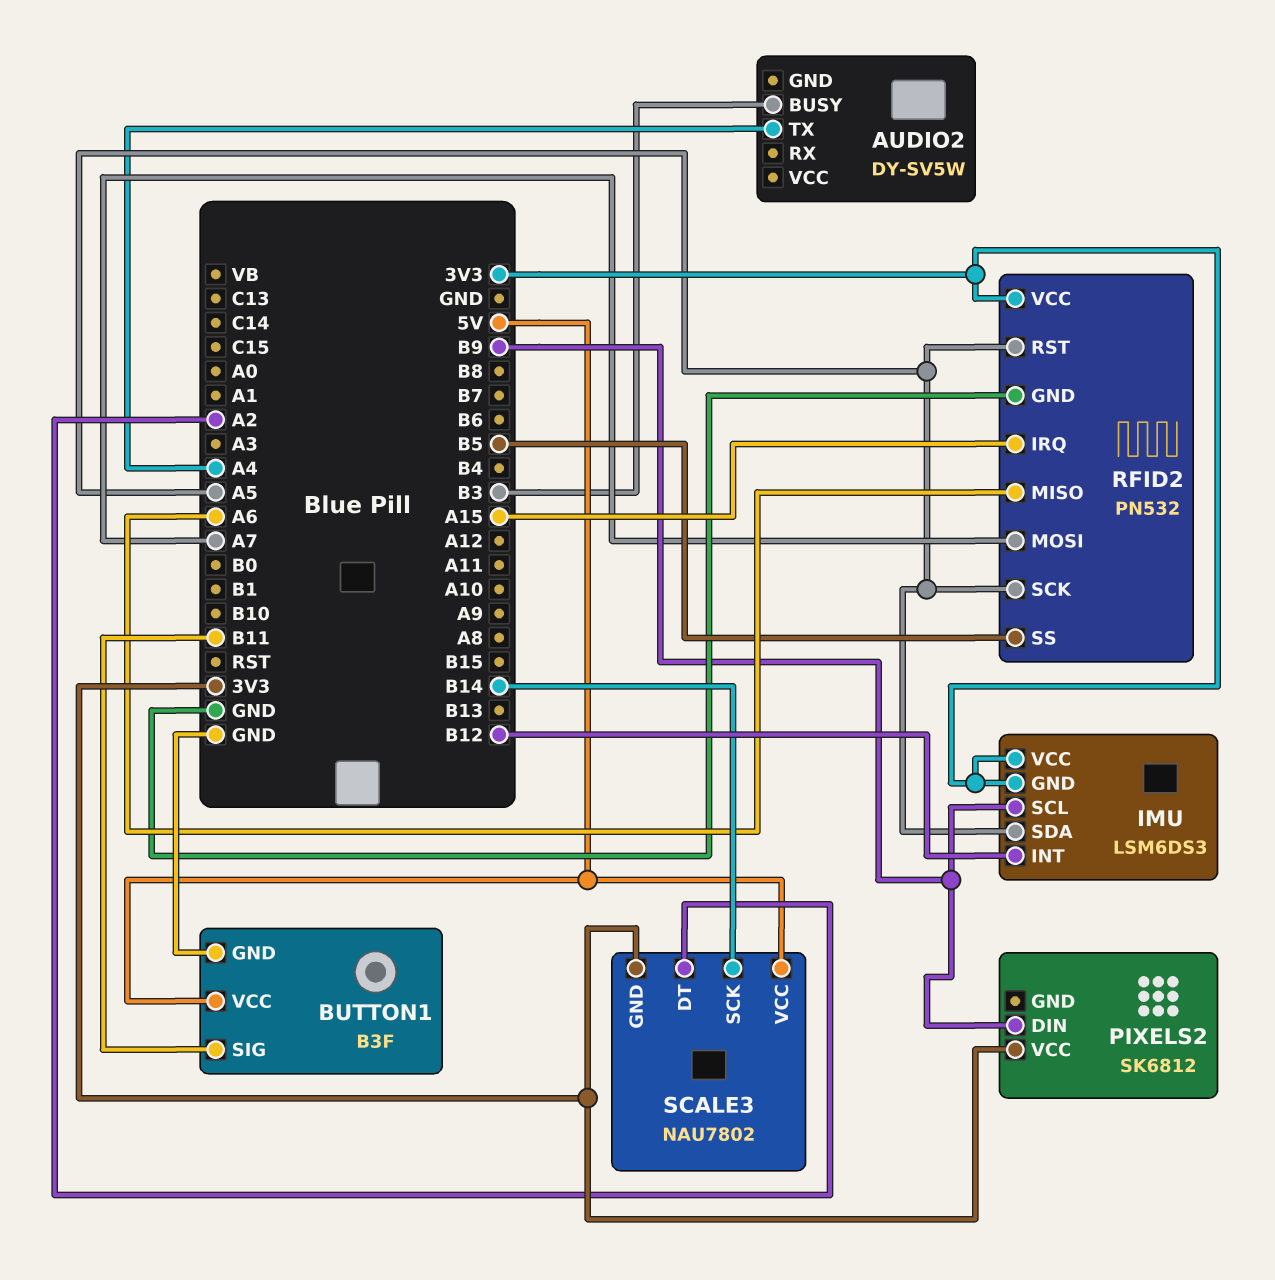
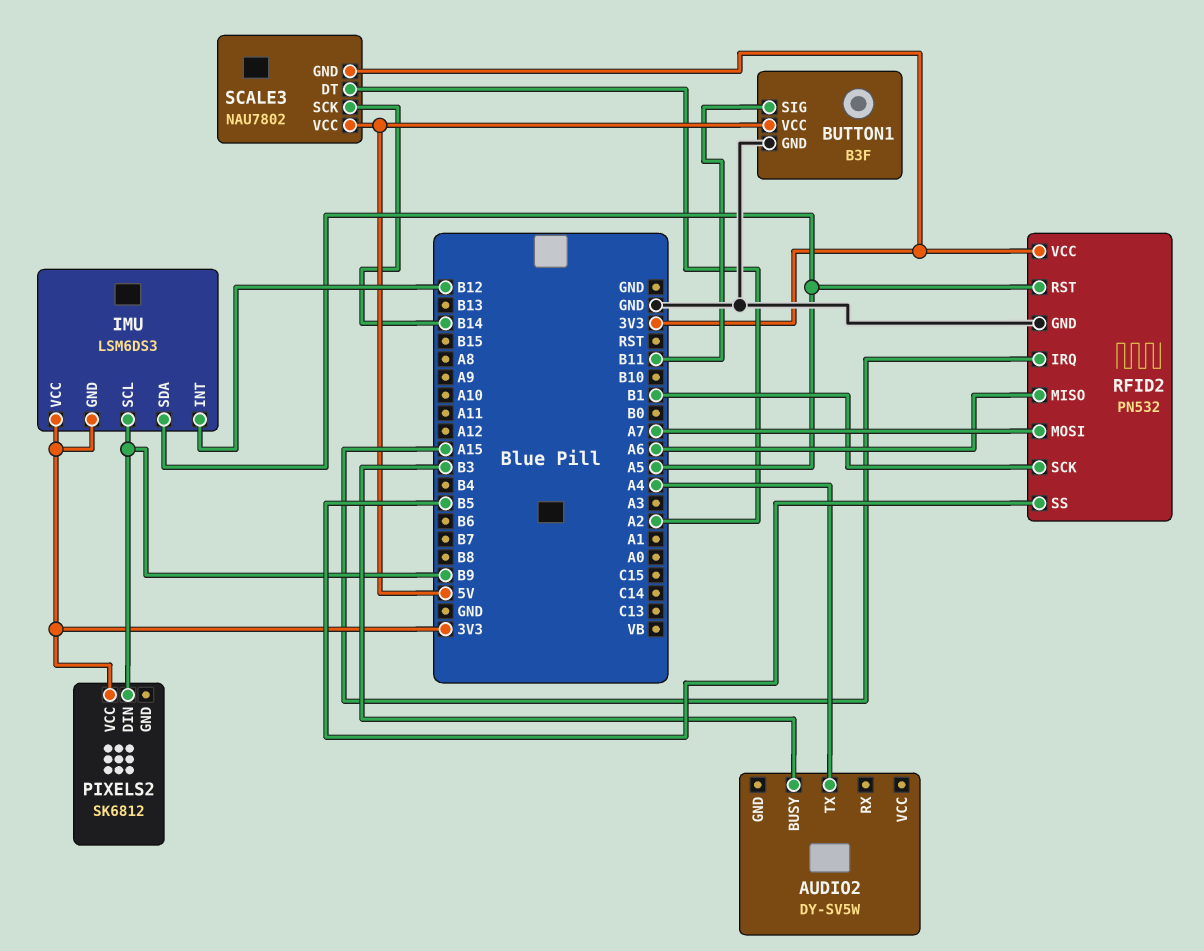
RFID2 pin SCK: A5 -> B1

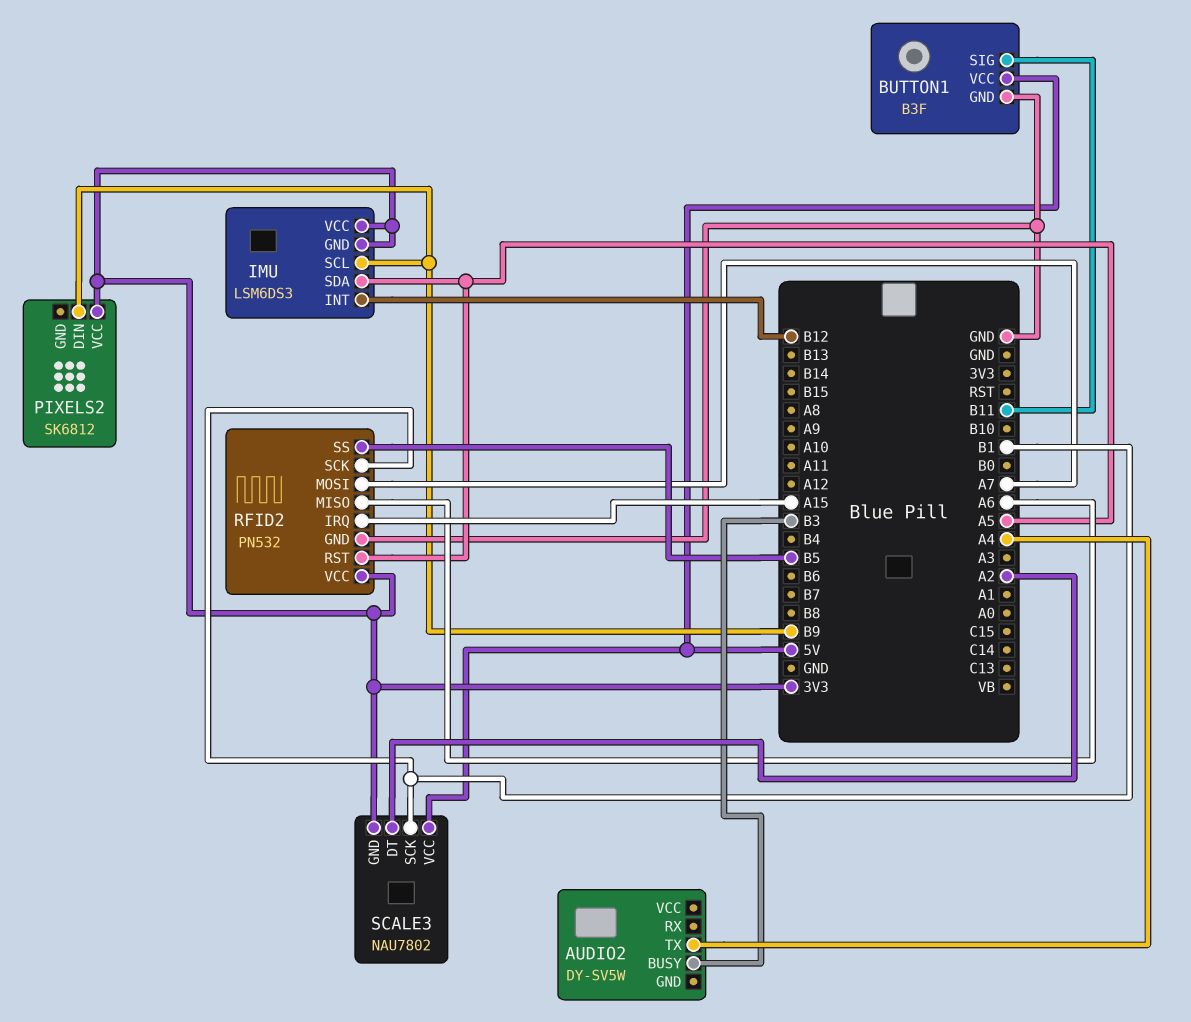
SCALE3 pin SCK: B14 -> B1

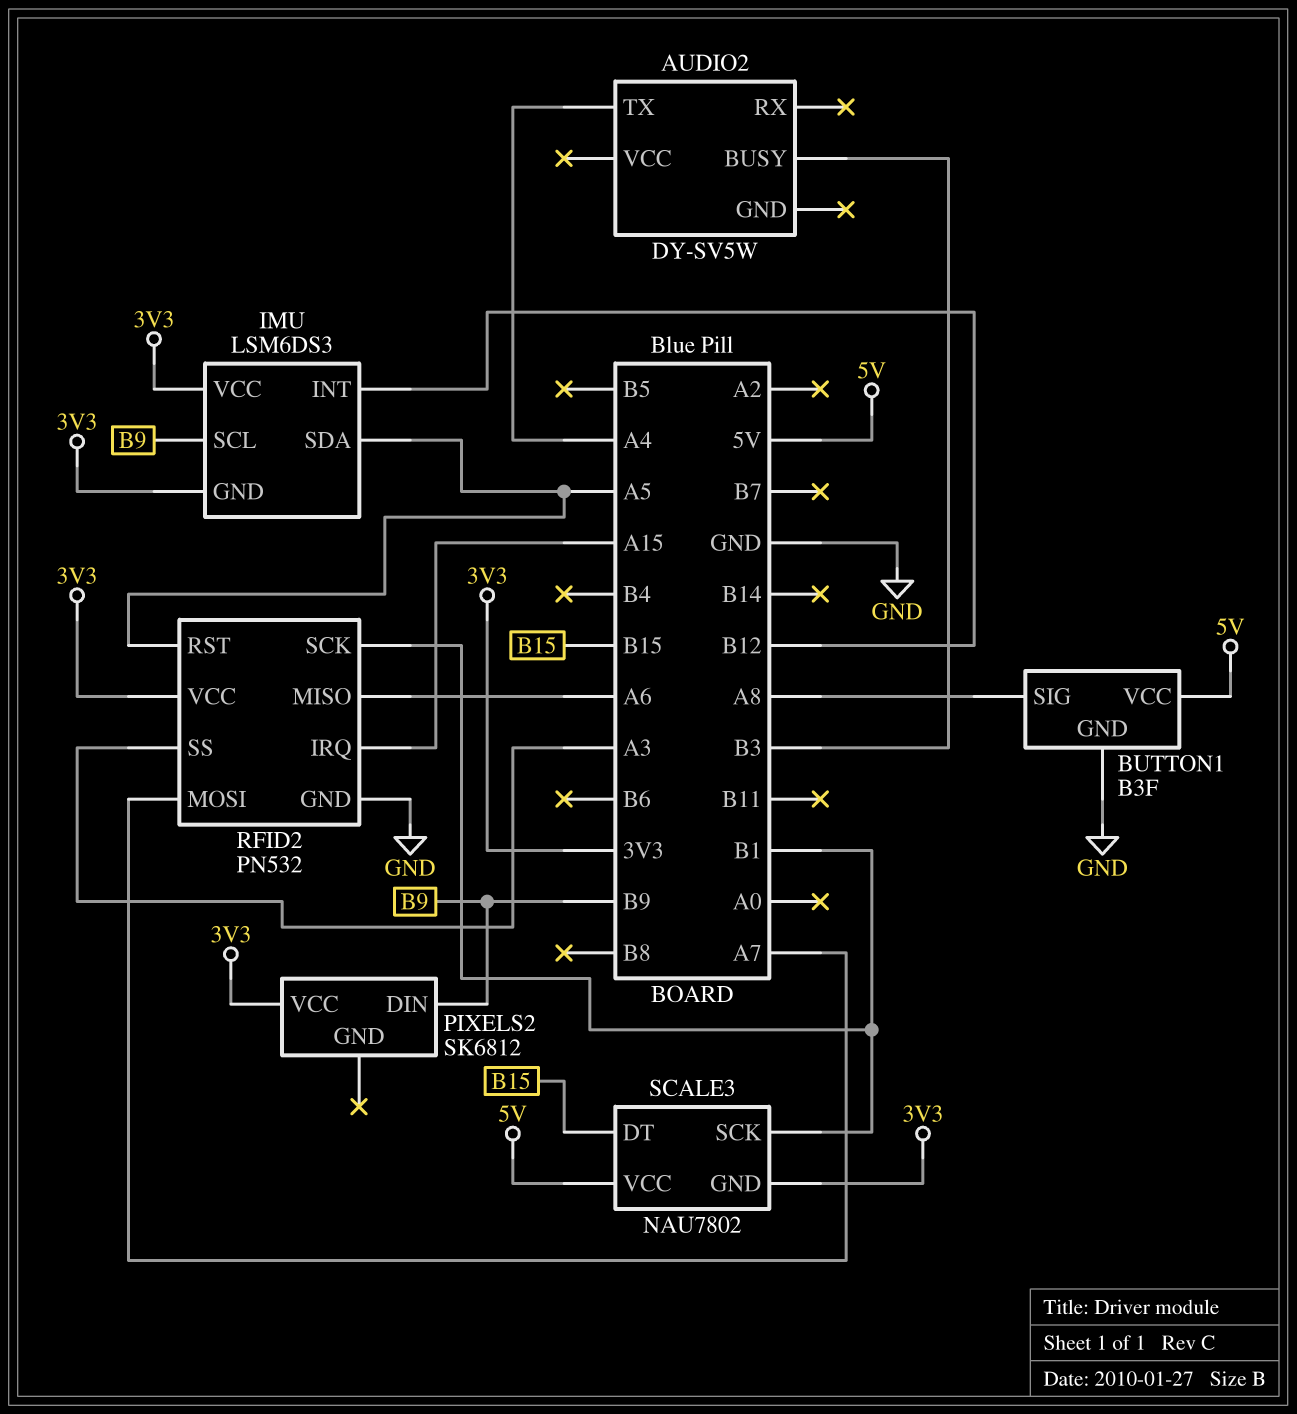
BUTTON1 pin SIG: B11 -> A8
RFID2 pin SS: B5 -> A3
SCALE3 pin DT: A2 -> B15

